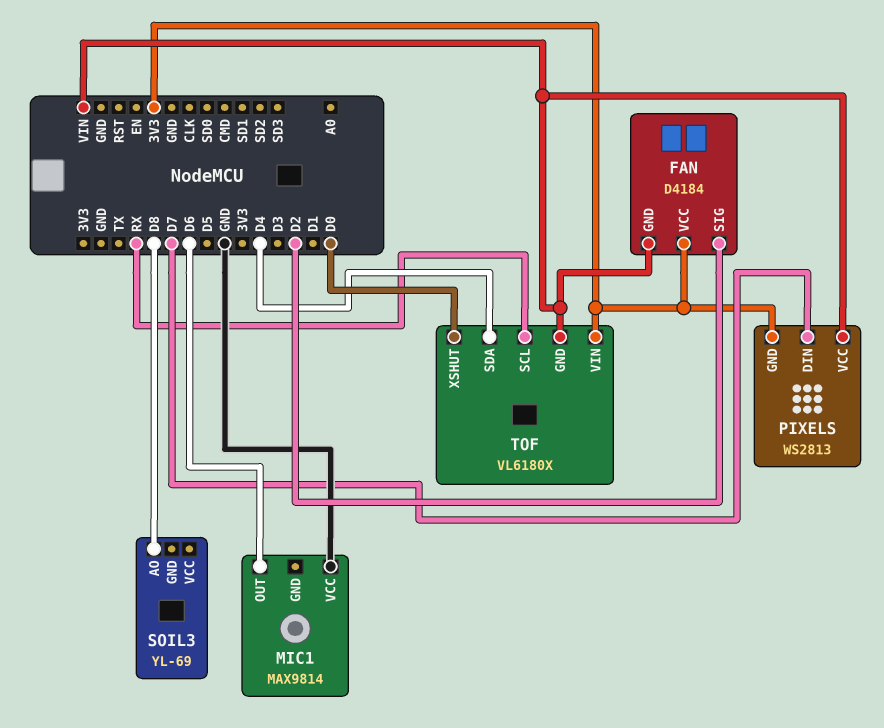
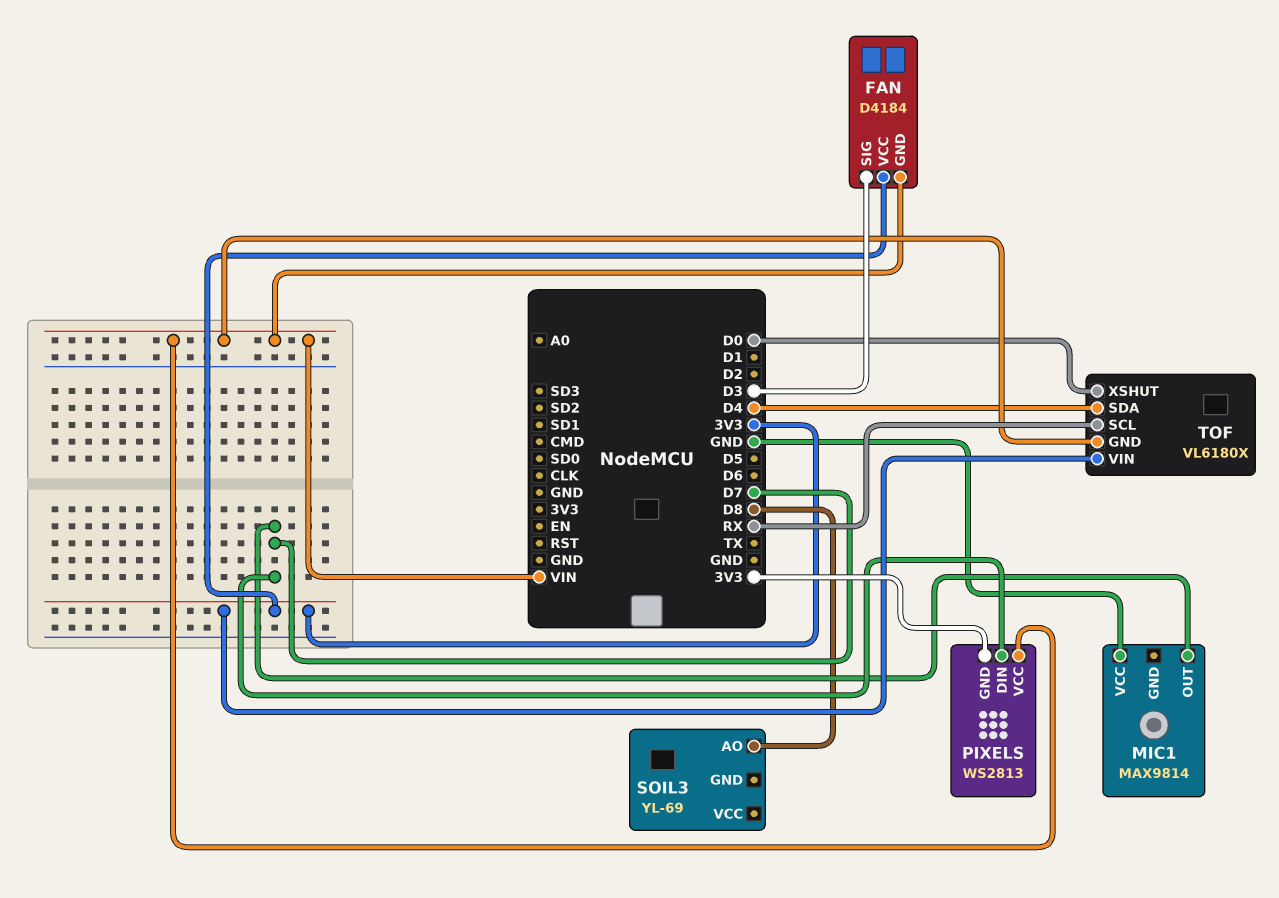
FAN pin SIG: D2 -> D3
MIC1 pin OUT: D6 -> D7

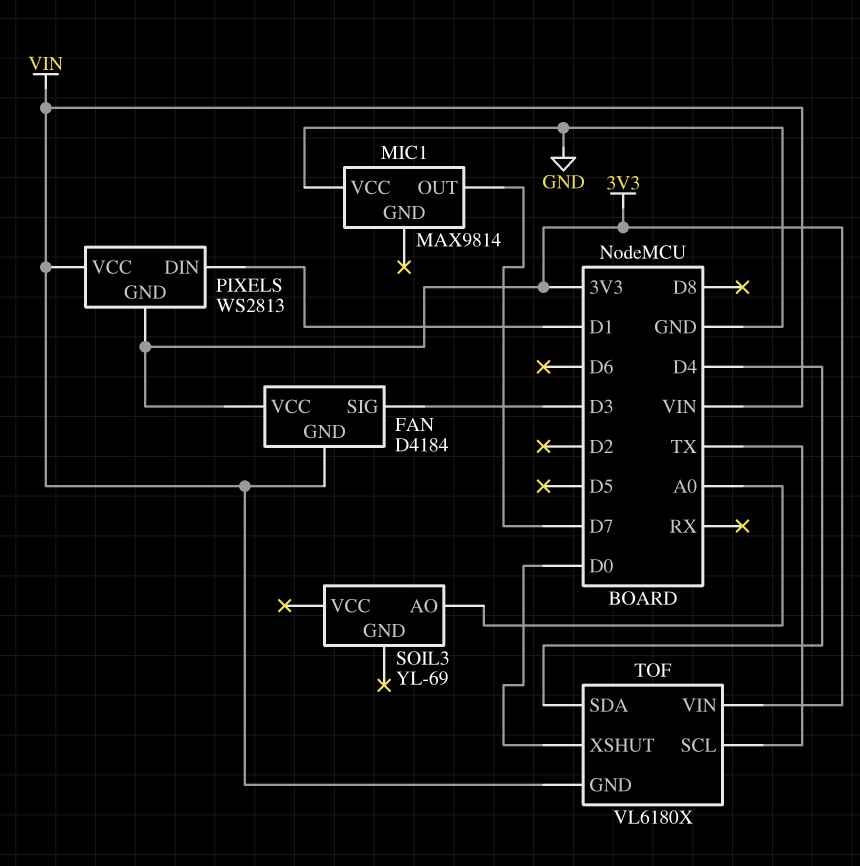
PIXELS pin DIN: D7 -> D1
SOIL3 pin AO: D8 -> A0
TOF pin SCL: RX -> TX

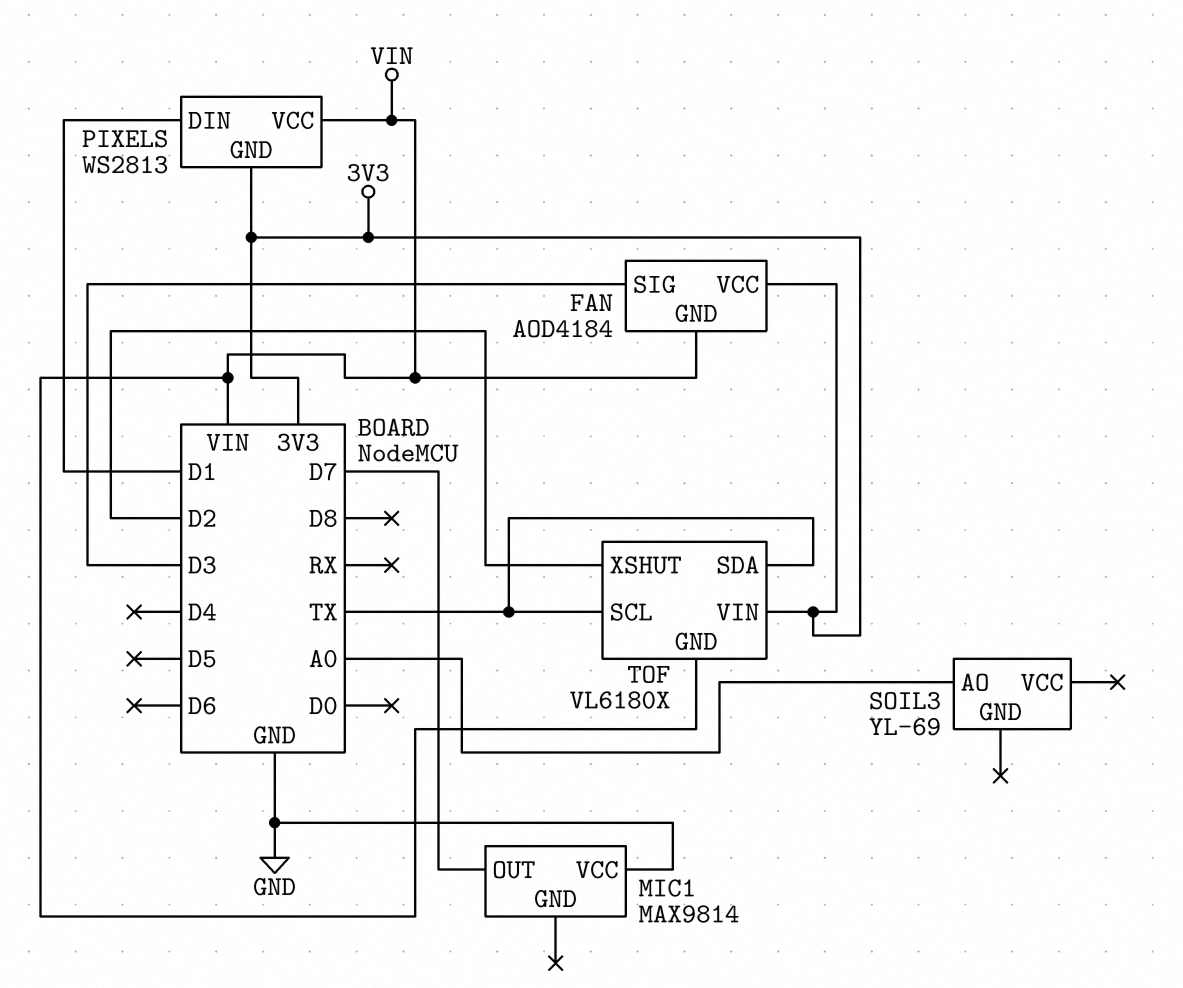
FAN: D4184 -> AOD4184
TOF pin SDA: D4 -> TX
TOF pin XSHUT: D0 -> D2

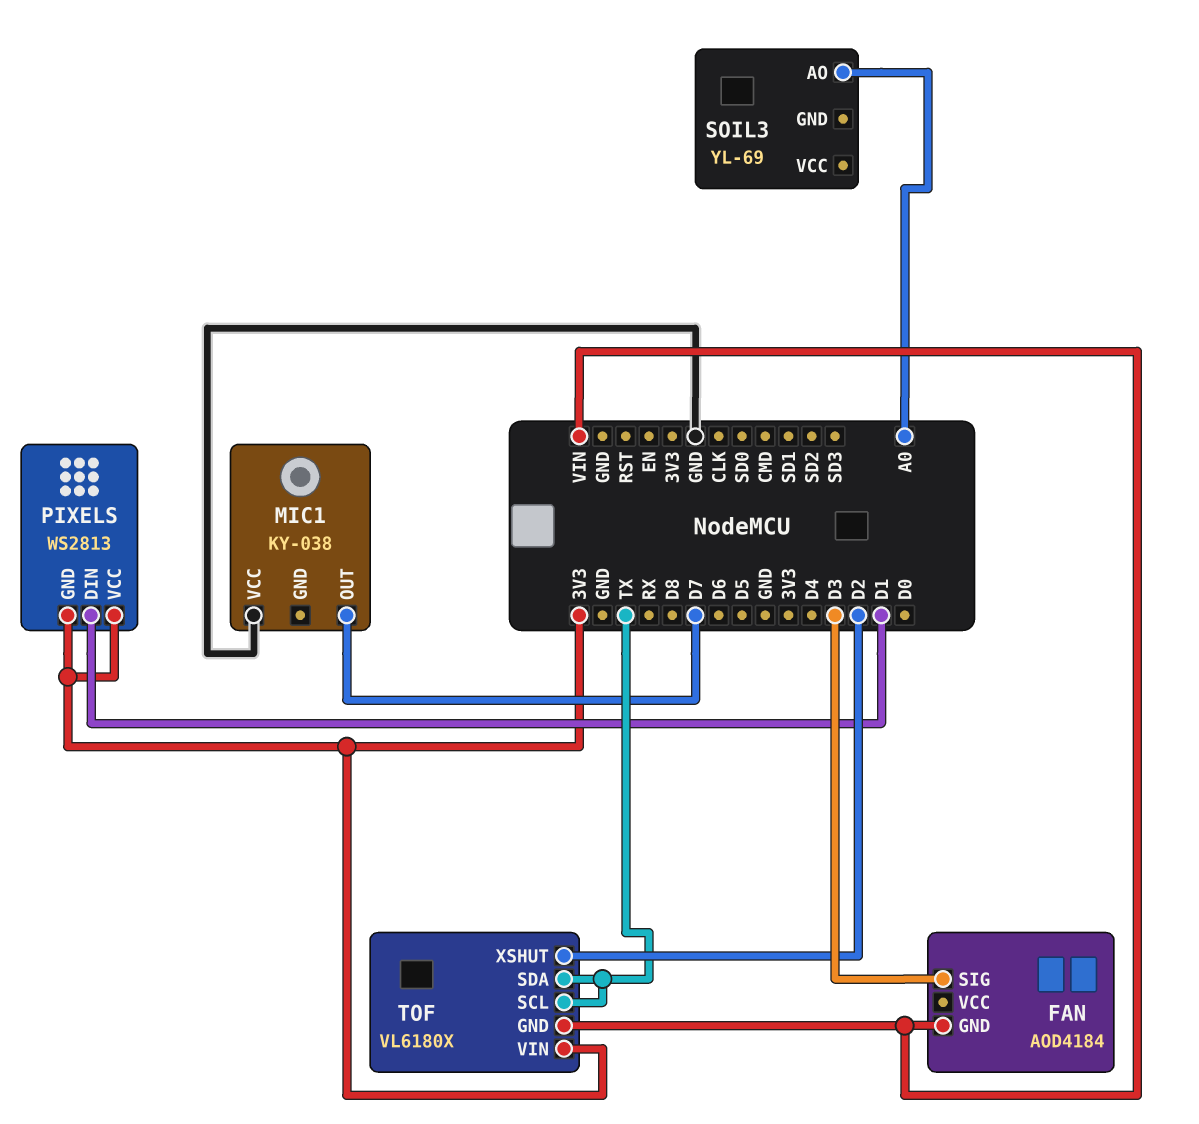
FAN pin VCC: 3V3 -> none
MIC1: MAX9814 -> KY-038
PIXELS pin VCC: VIN -> 3V3

